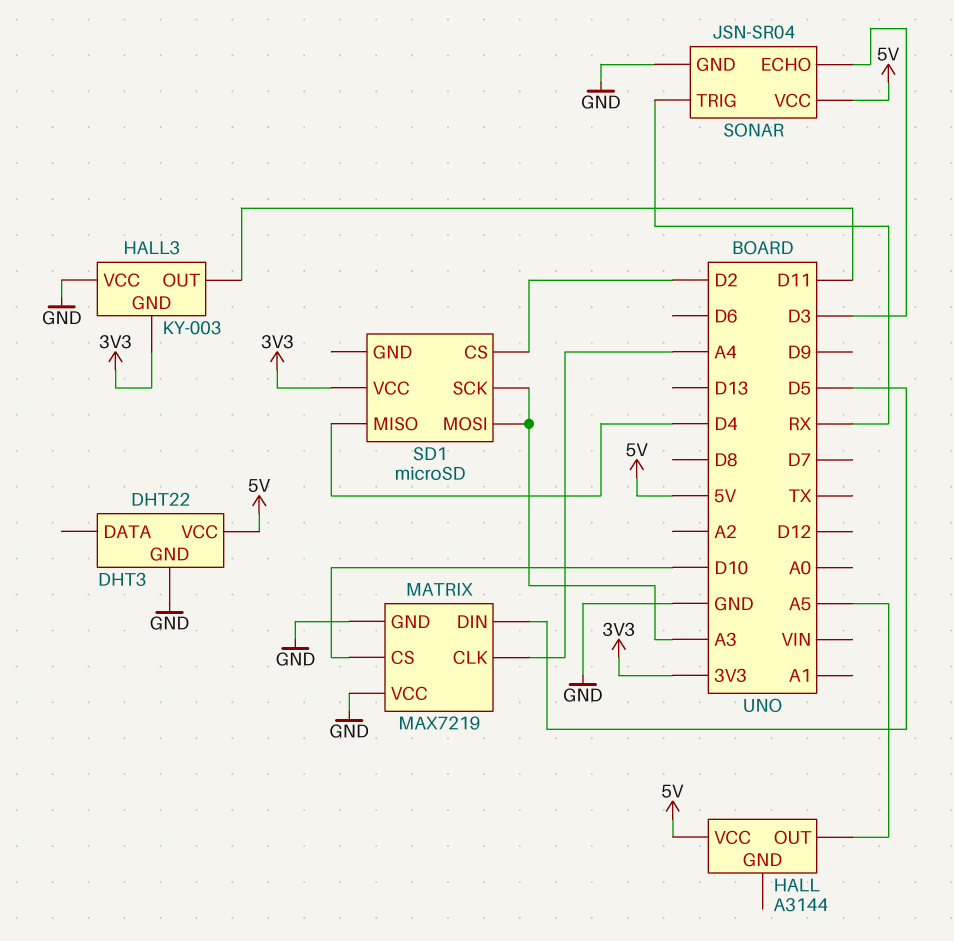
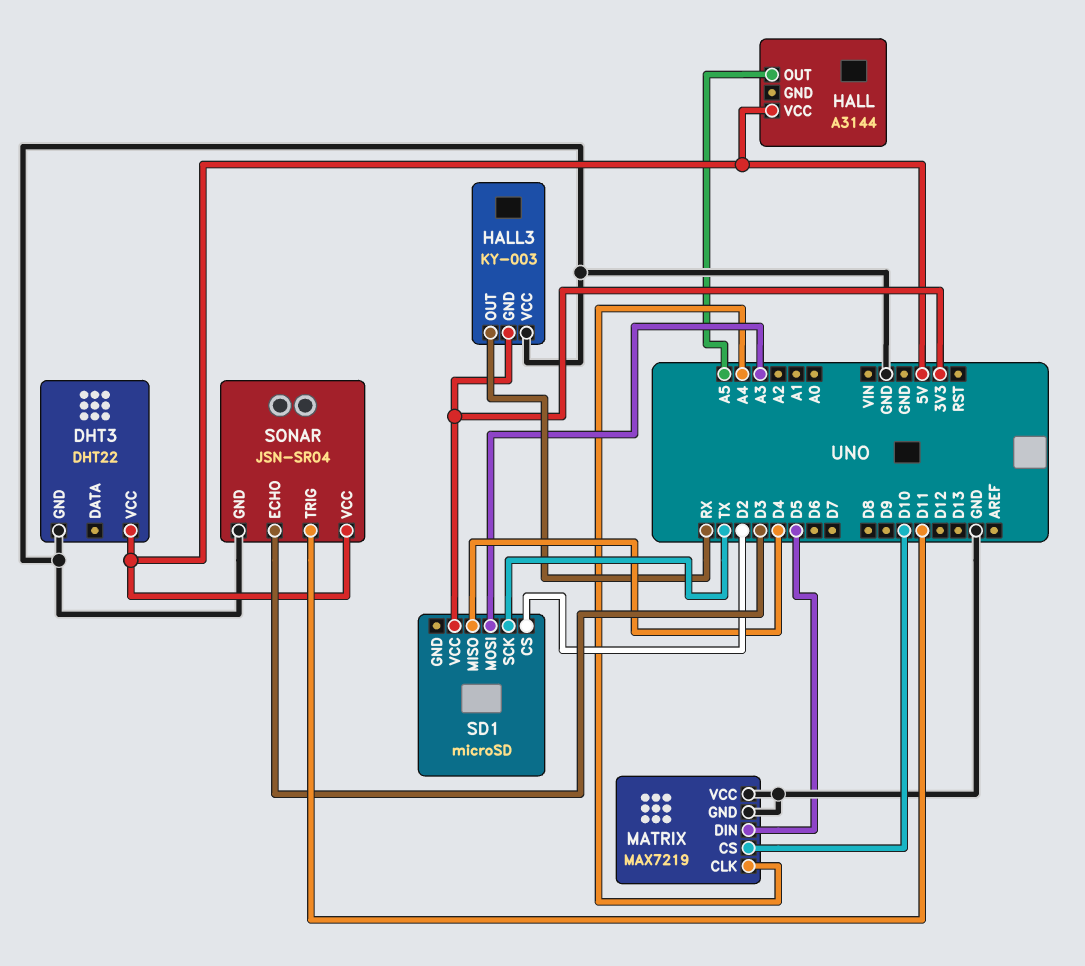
HALL3 pin OUT: D11 -> RX
SD1 pin SCK: A3 -> TX
SONAR pin TRIG: RX -> D11

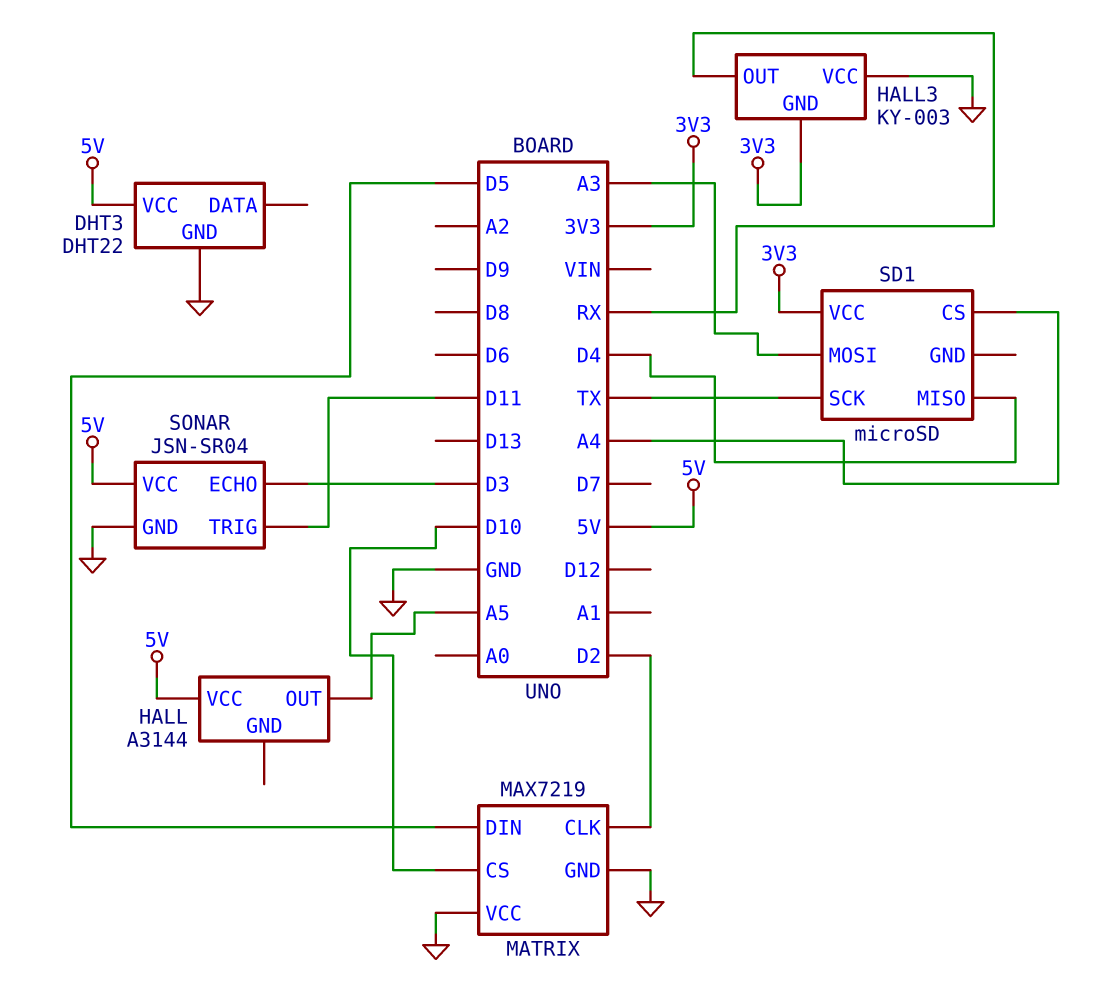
MATRIX pin CLK: A4 -> D2
SD1 pin CS: D2 -> A4

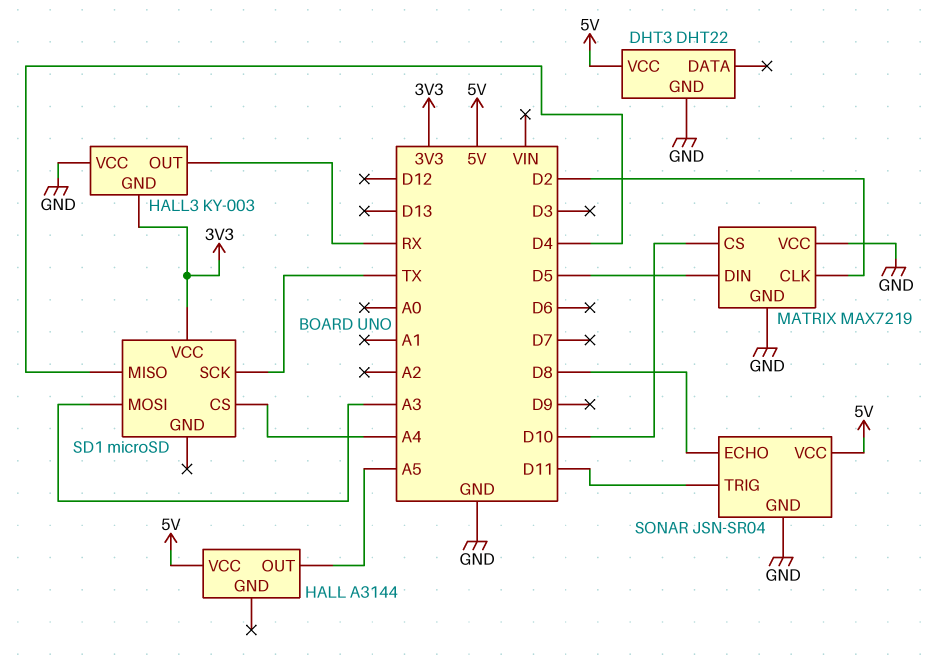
SONAR pin ECHO: D3 -> D8

